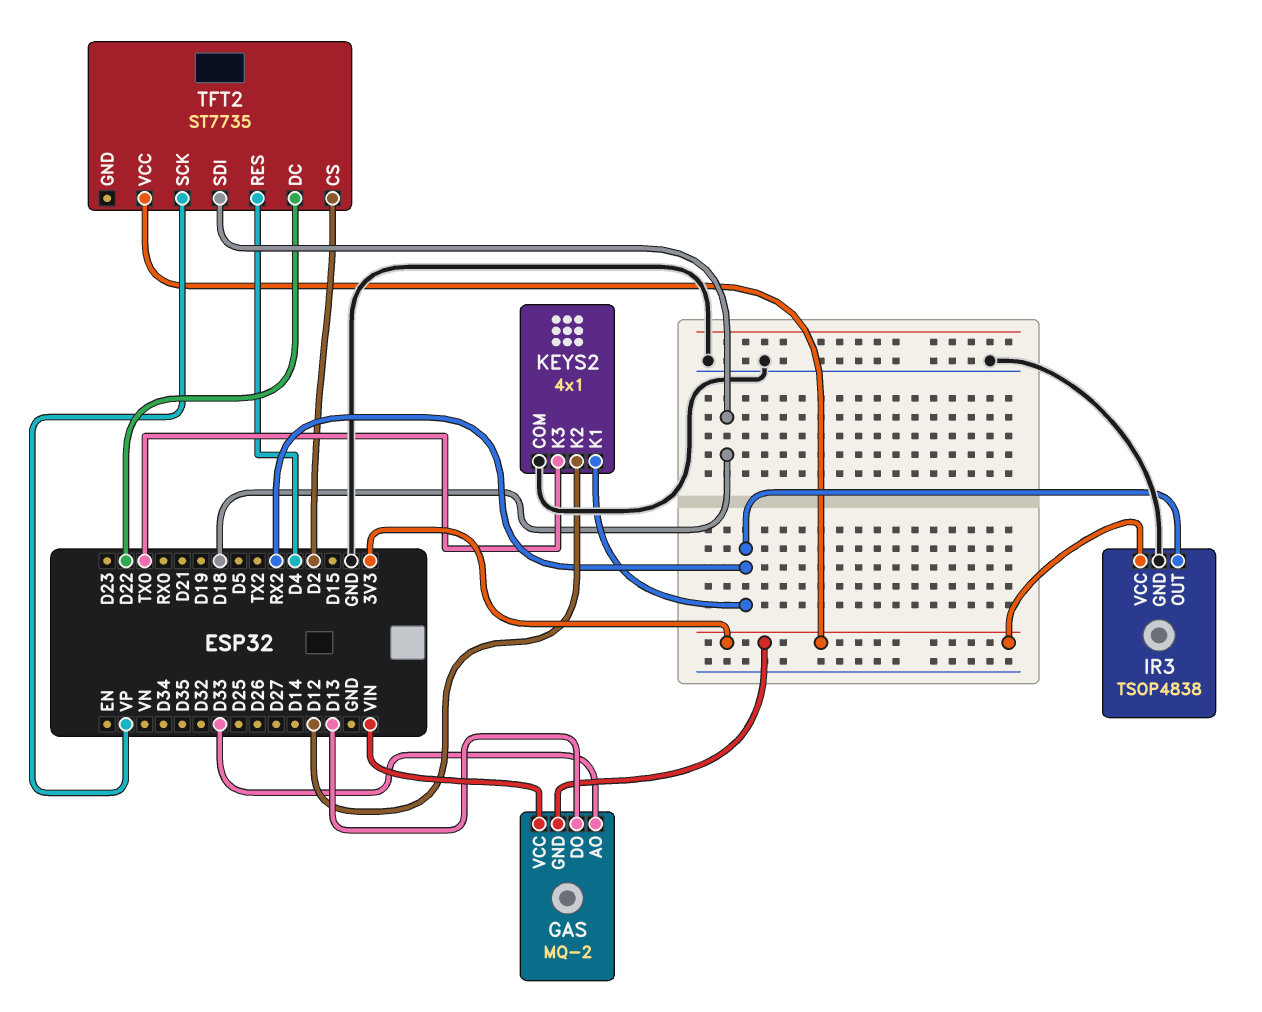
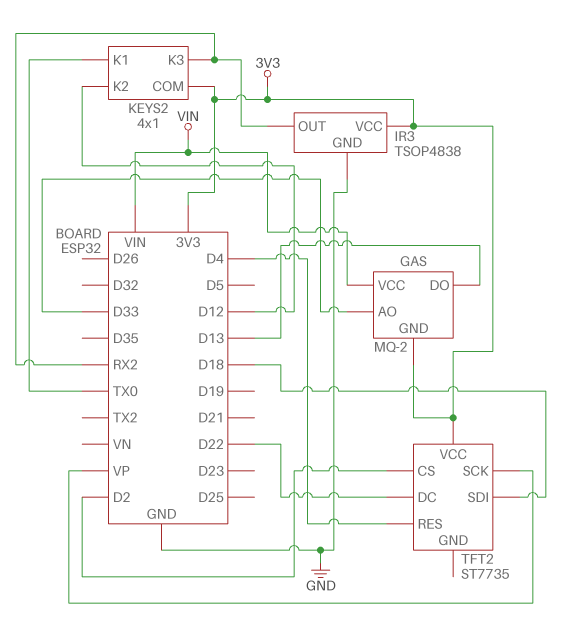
KEYS2 pin COM: GND -> 3V3
KEYS2 pin K1: RX2 -> TX0
KEYS2 pin K3: TX0 -> RX2

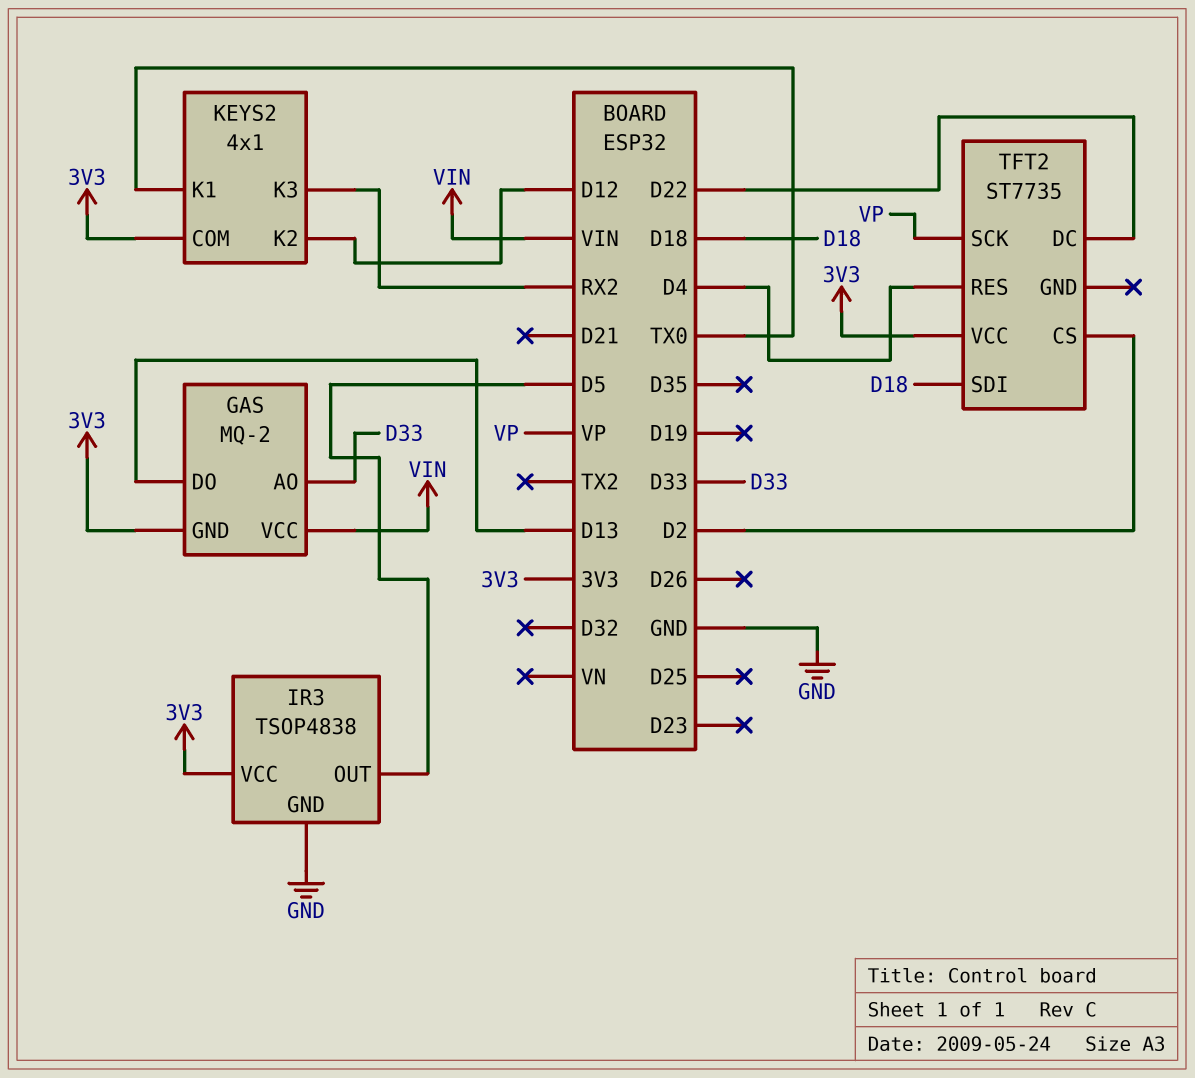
IR3 pin OUT: RX2 -> D5

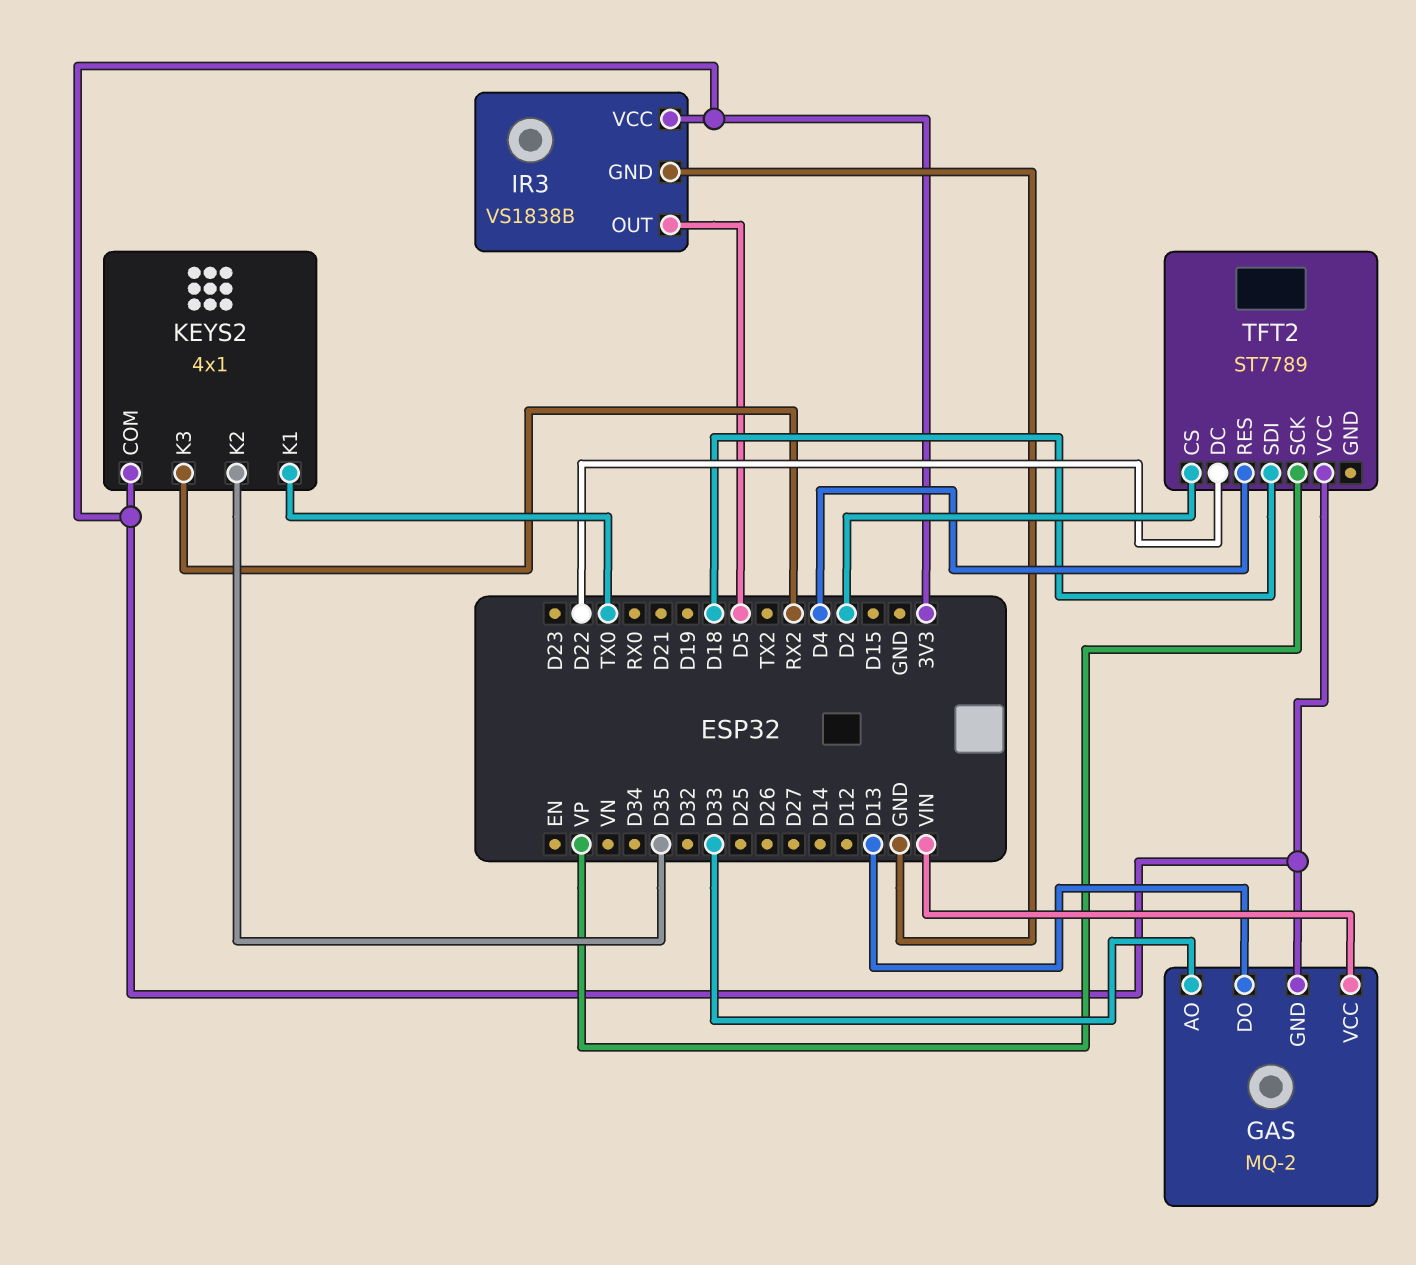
IR3: TSOP4838 -> VS1838B
KEYS2 pin K2: D12 -> D35
TFT2: ST7735 -> ST7789

